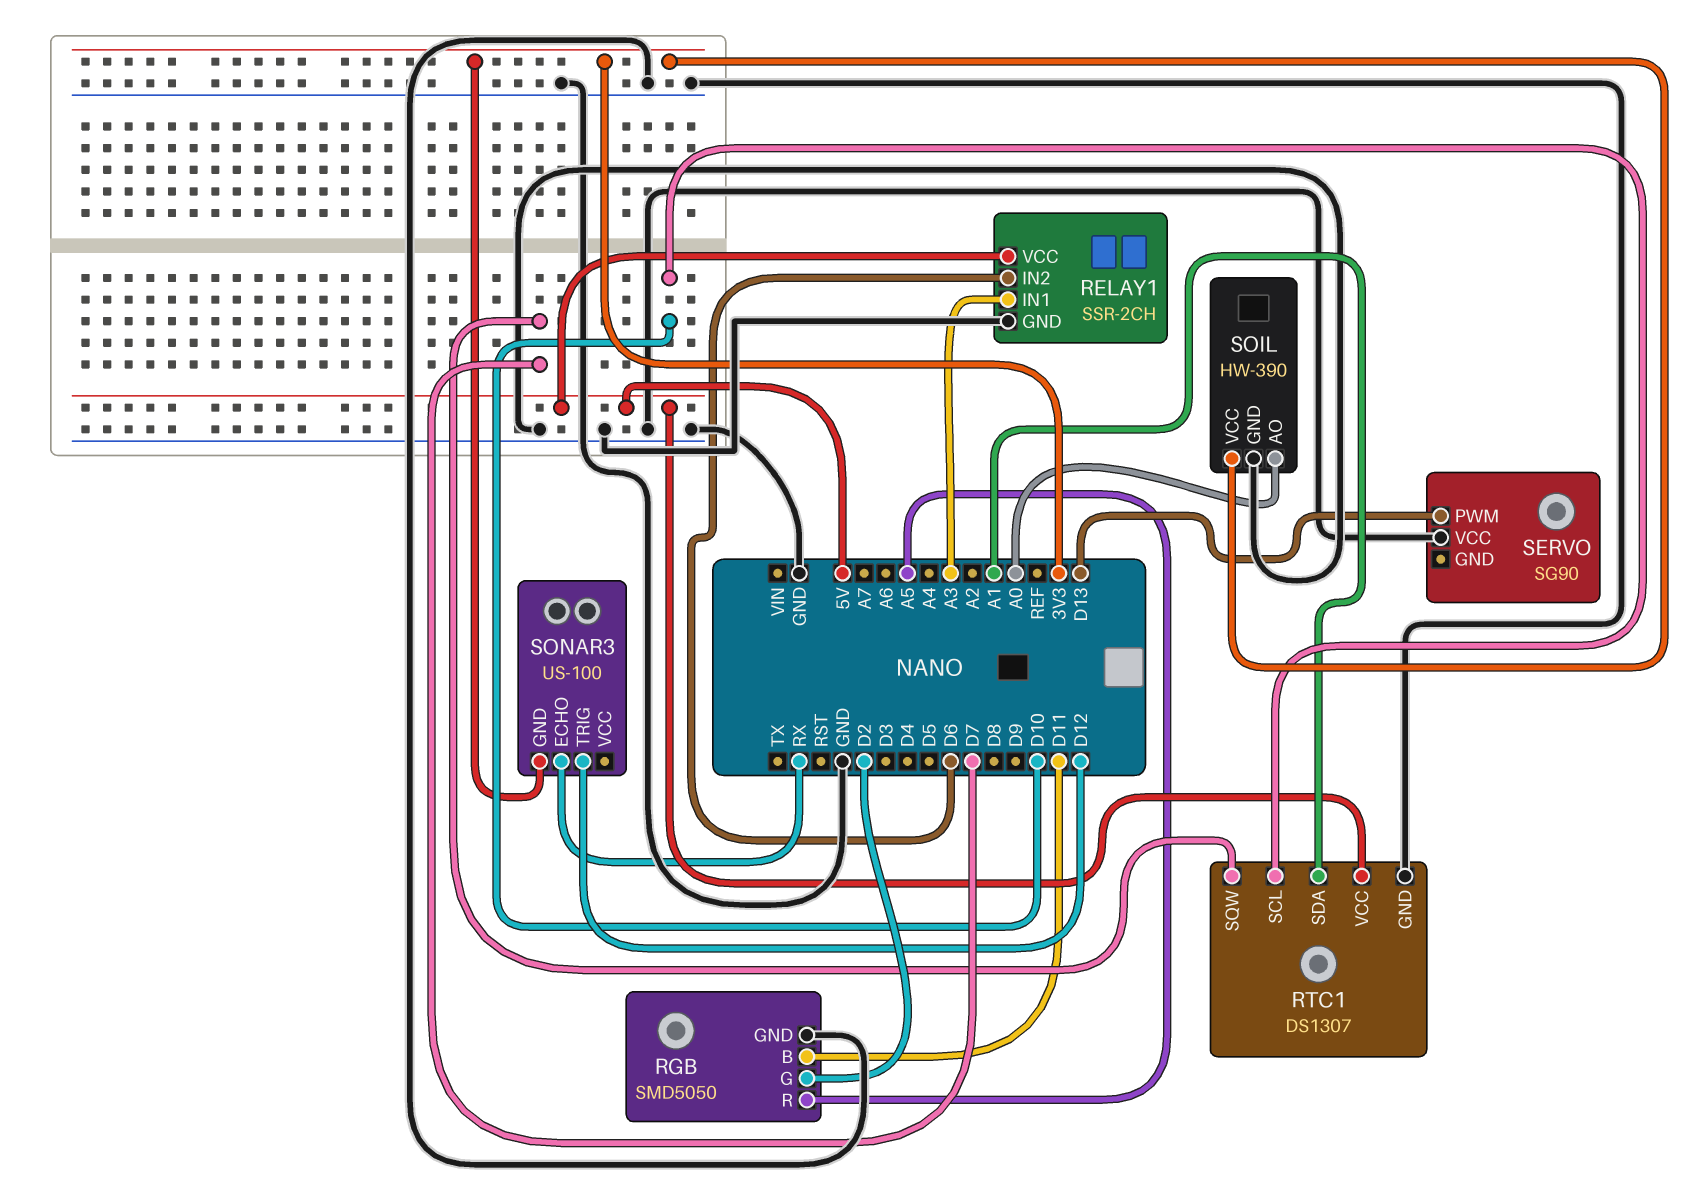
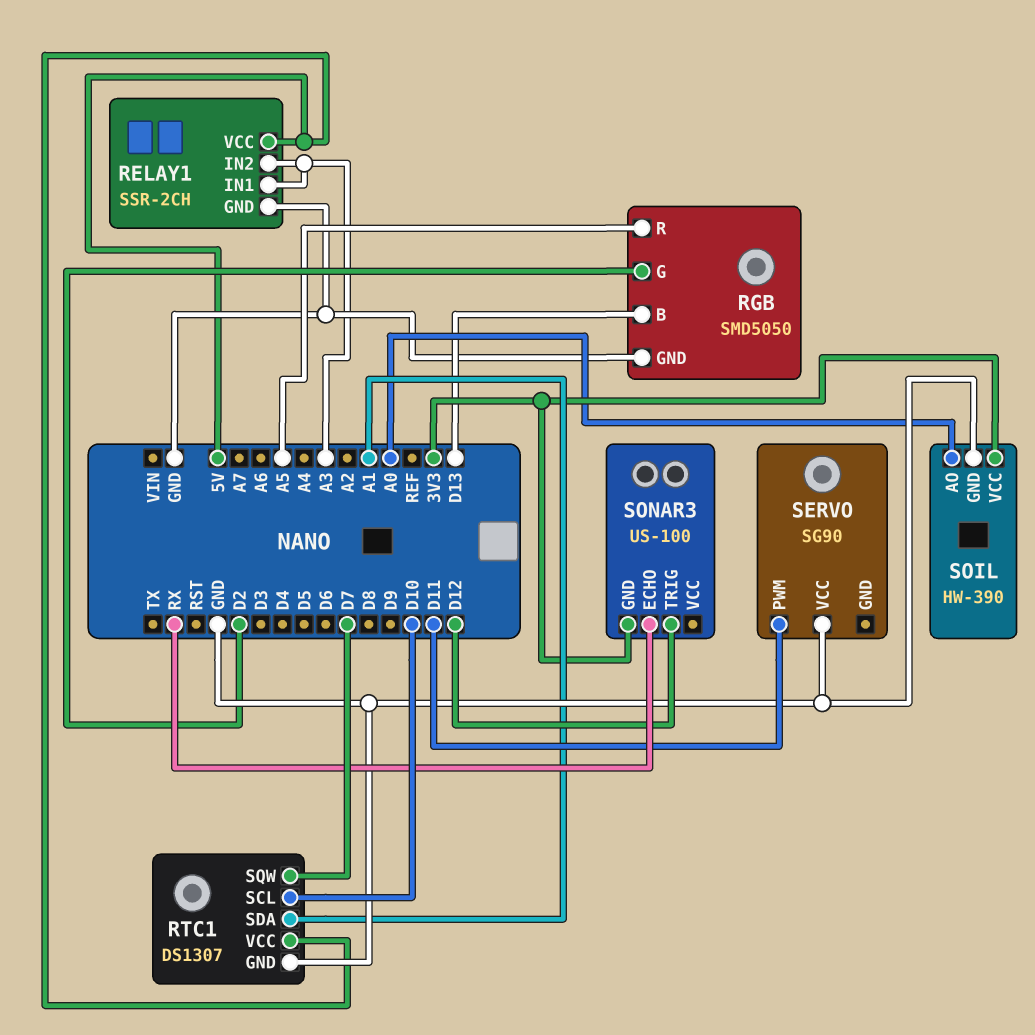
RELAY1 pin IN2: D6 -> A3
RGB pin B: D11 -> D13
SERVO pin PWM: D13 -> D11

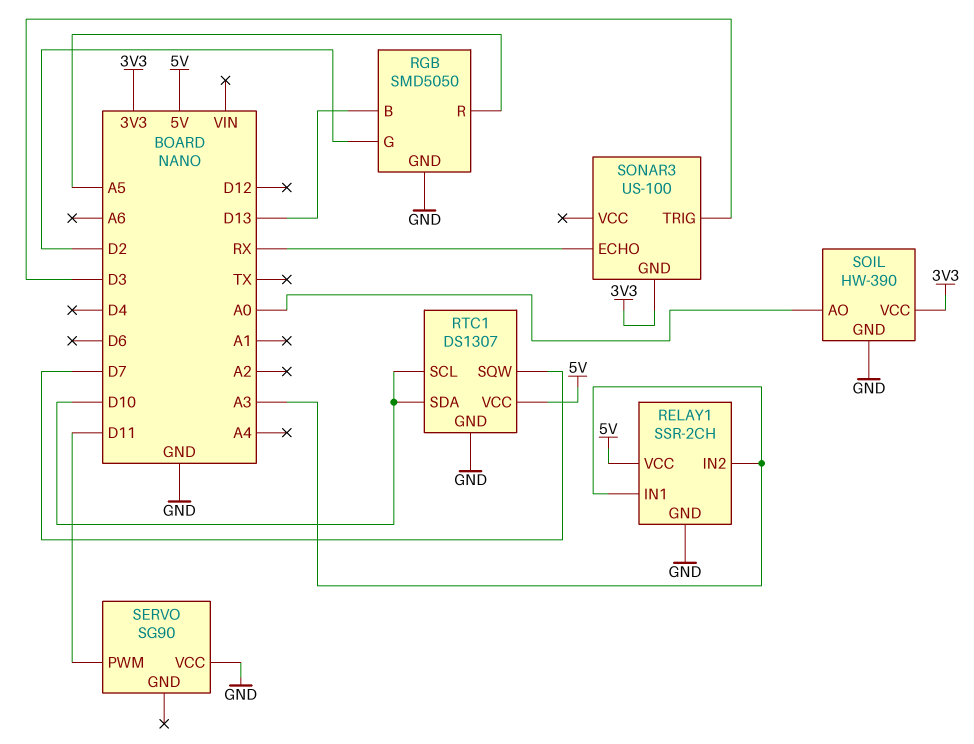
RTC1 pin SDA: A1 -> D10
SONAR3 pin TRIG: D12 -> D3

